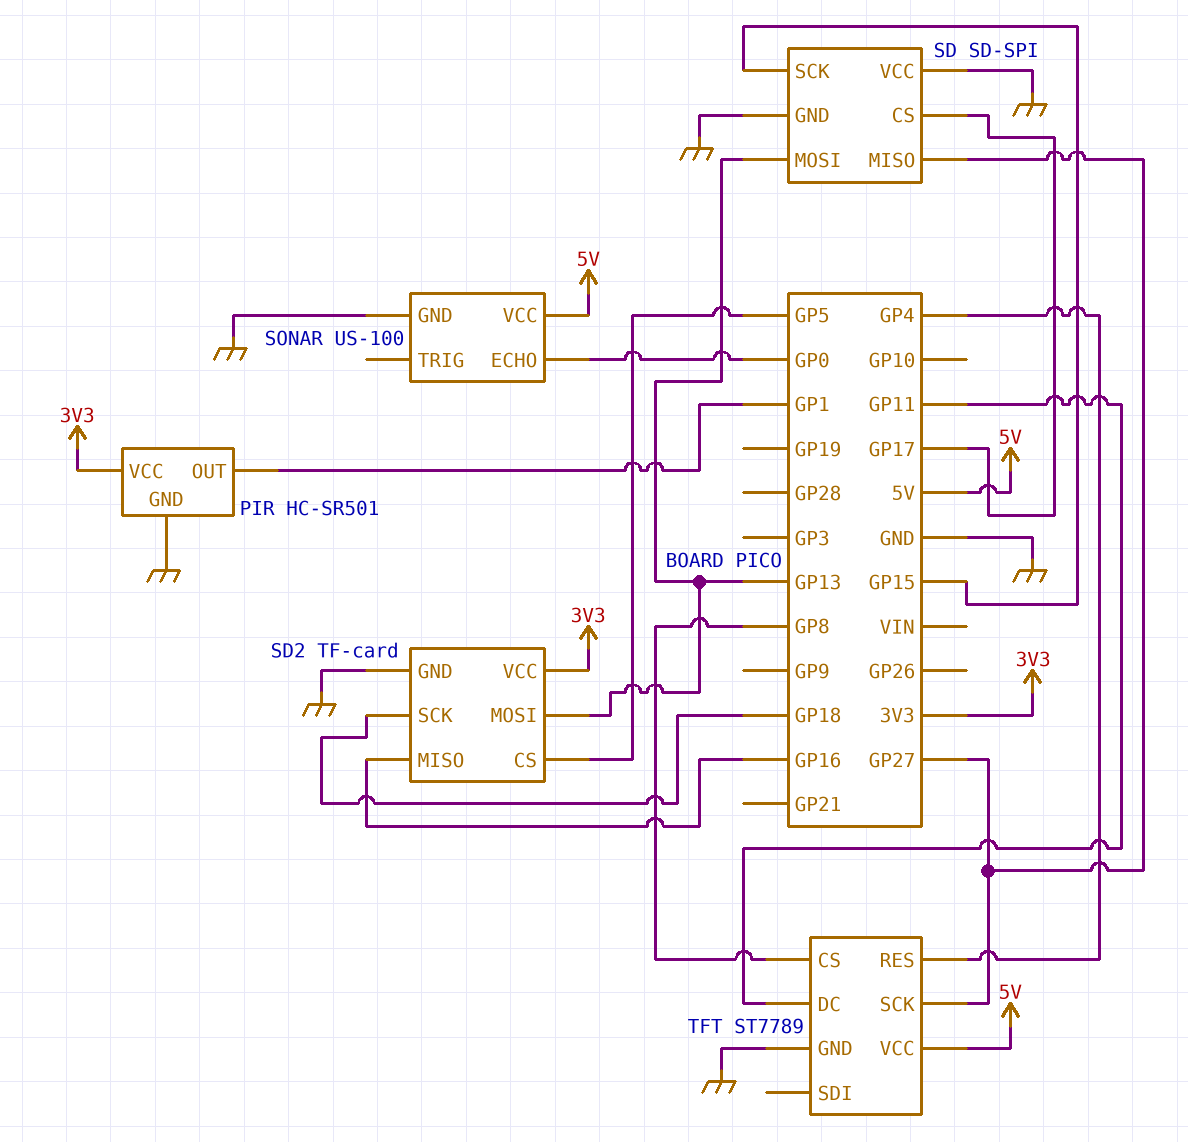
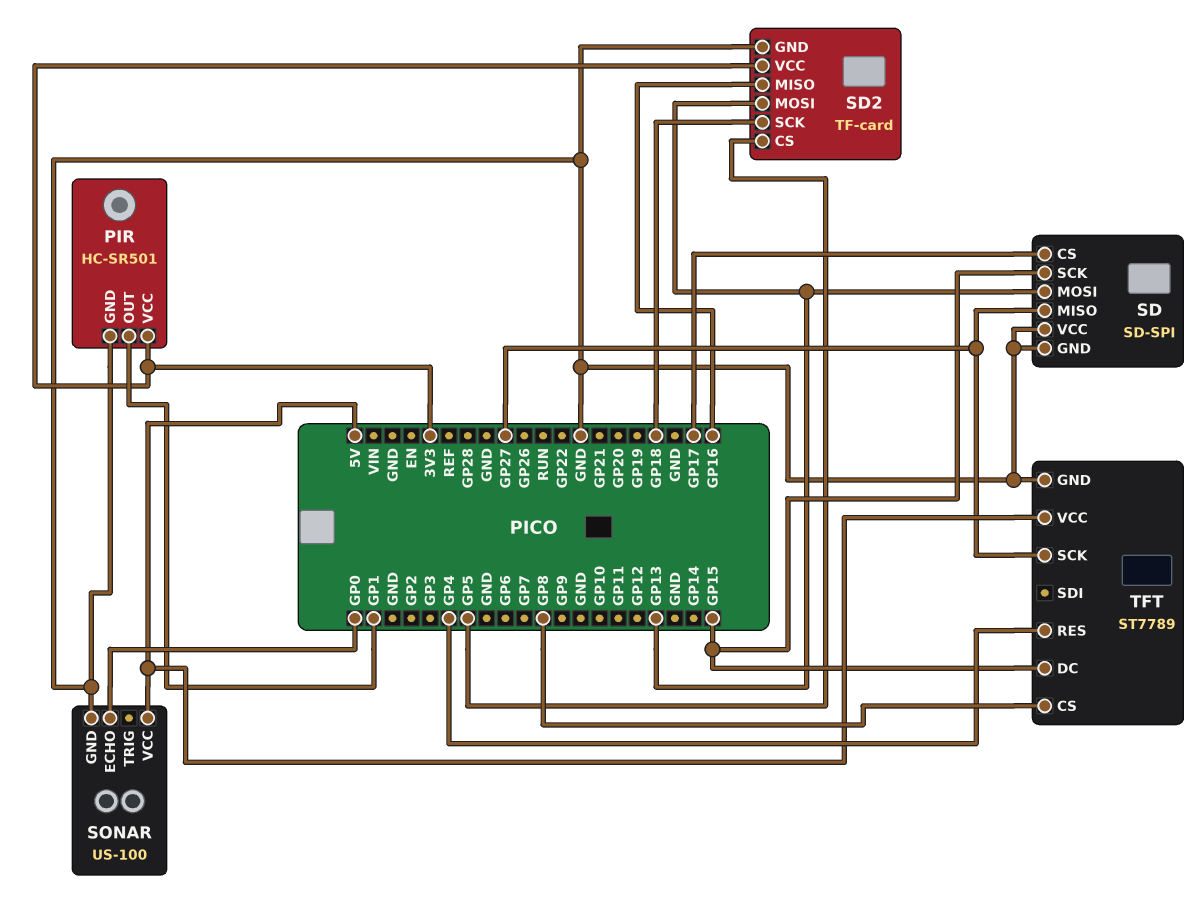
TFT pin DC: GP11 -> GP15

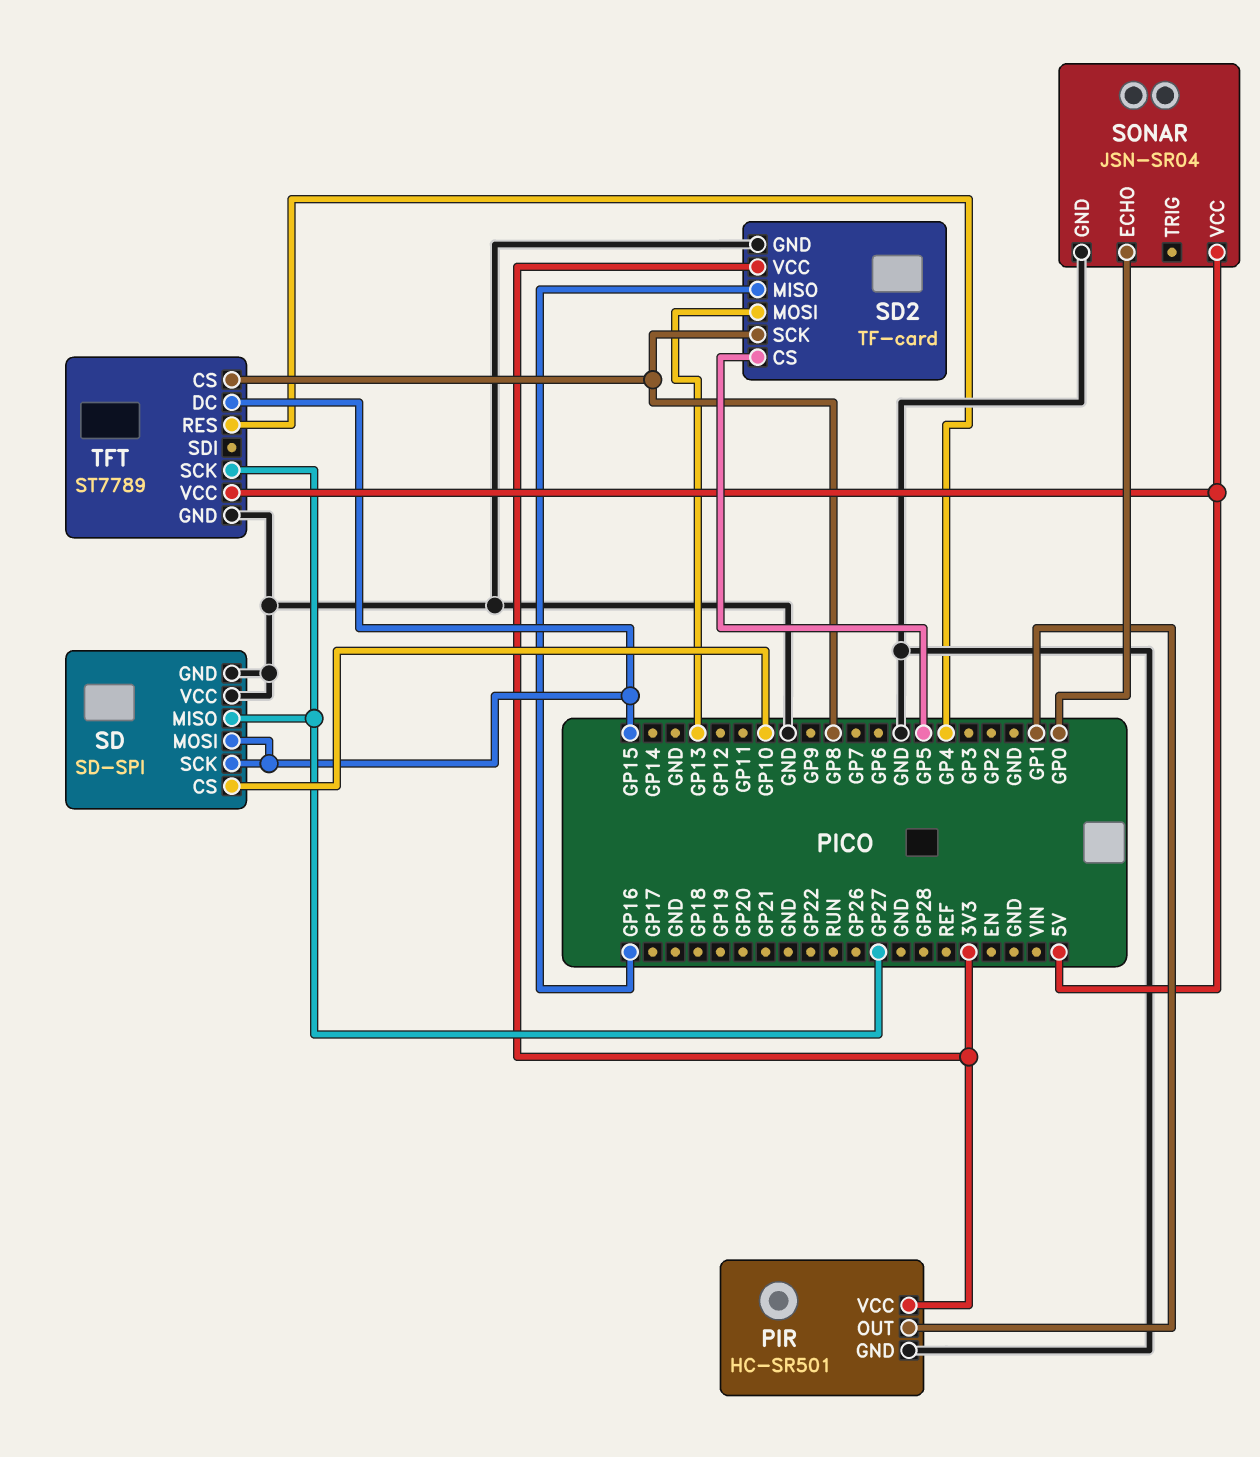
SD pin CS: GP17 -> GP10
SD pin MOSI: GP13 -> GP15
SD2 pin SCK: GP18 -> GP8
SONAR: US-100 -> JSN-SR04

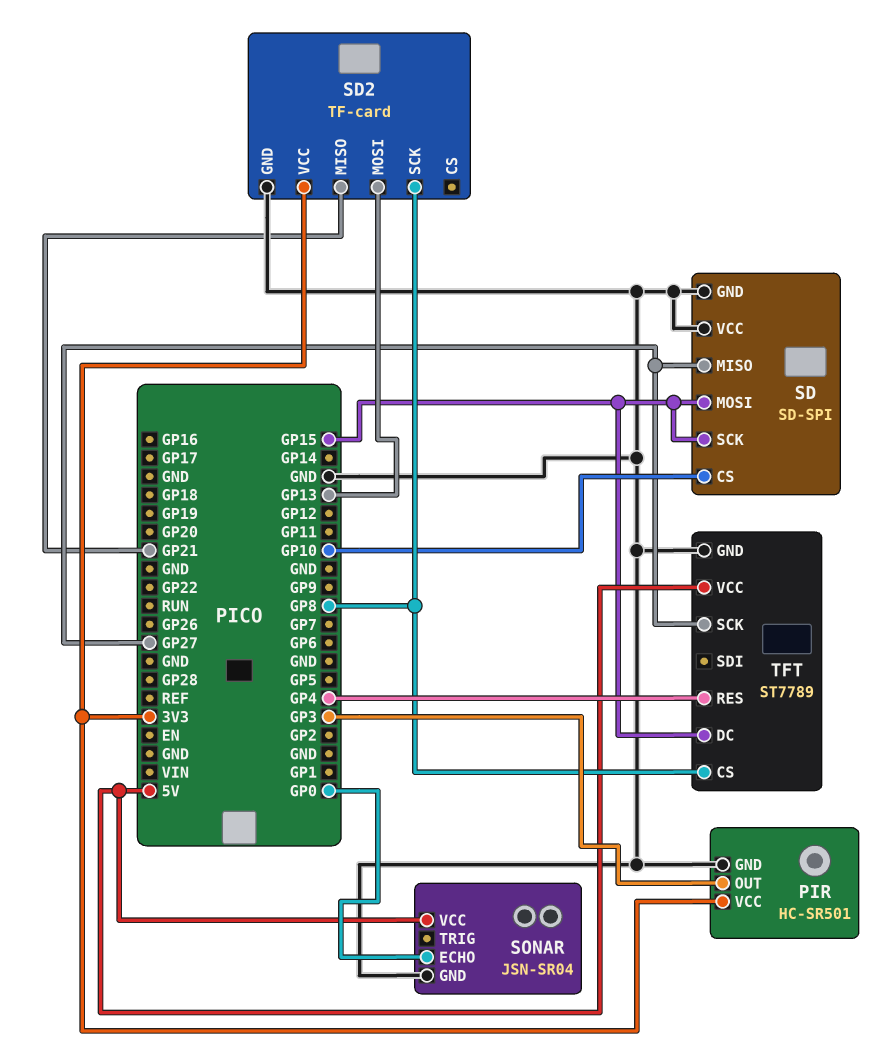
PIR pin OUT: GP1 -> GP3
SD2 pin CS: GP5 -> none
SD2 pin MISO: GP16 -> GP21

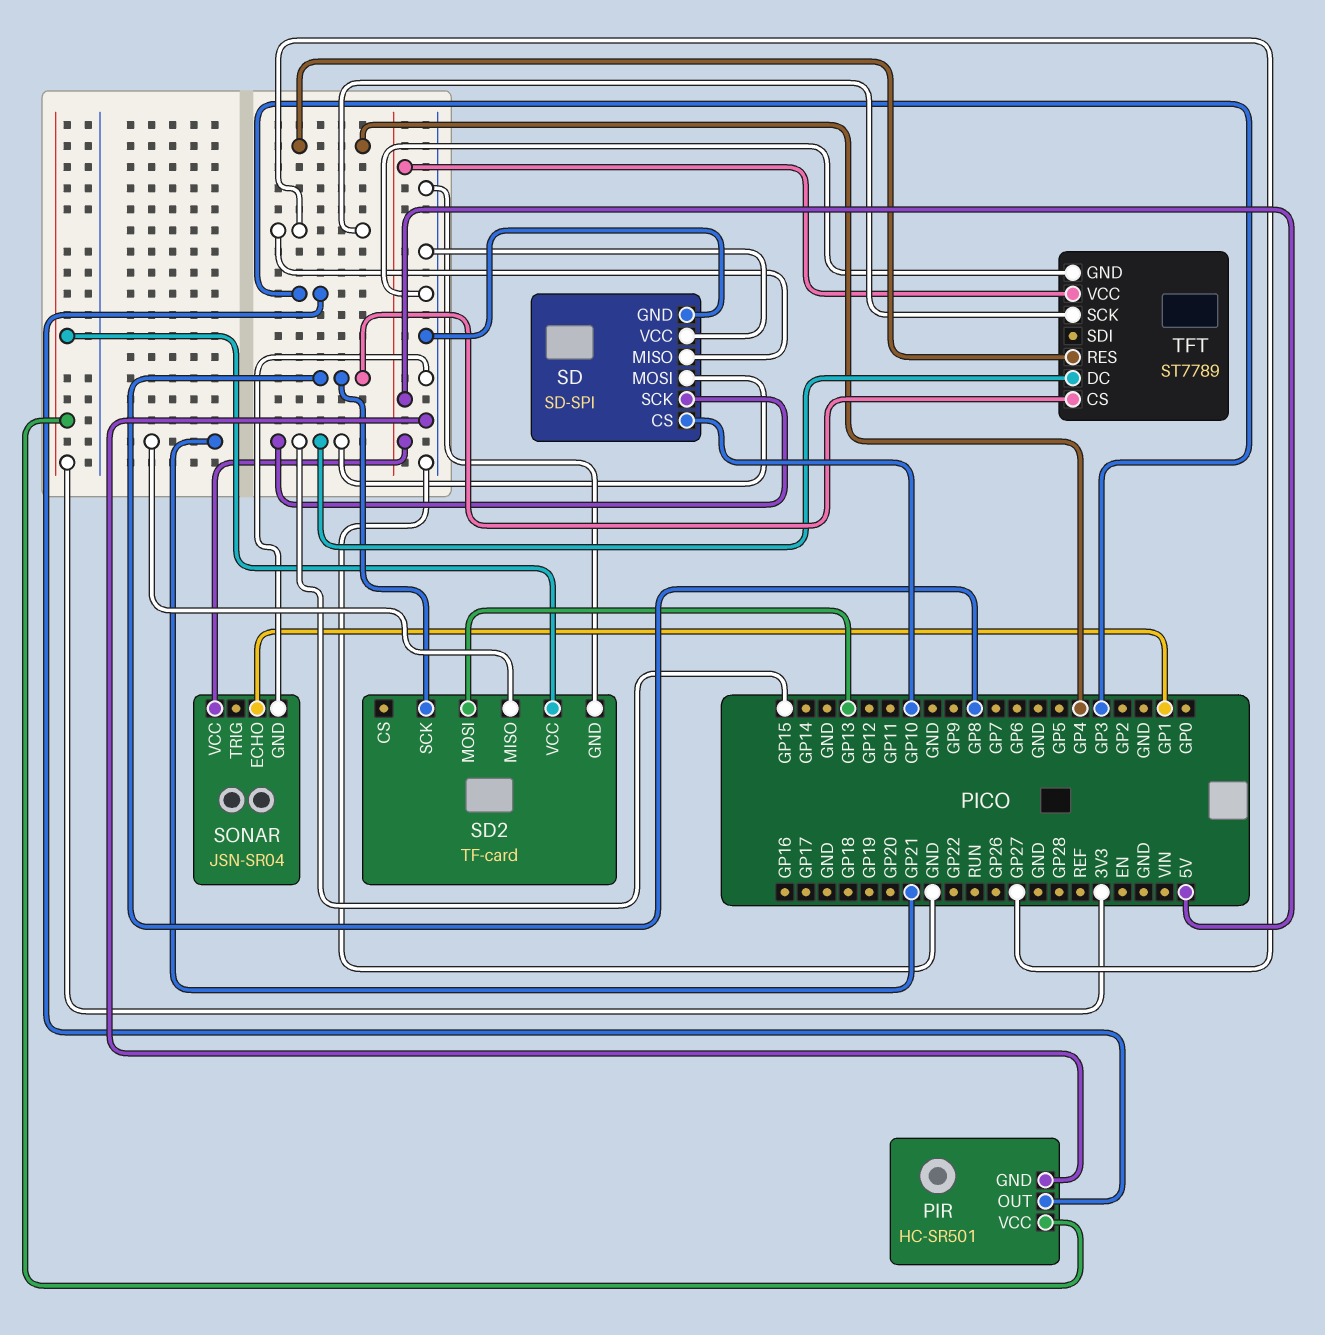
SONAR pin ECHO: GP0 -> GP1

